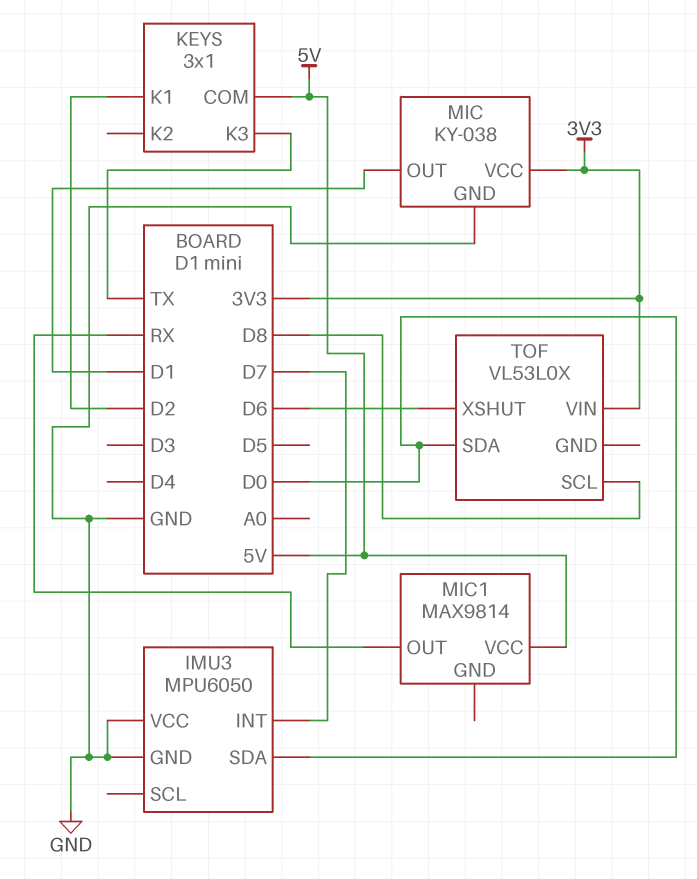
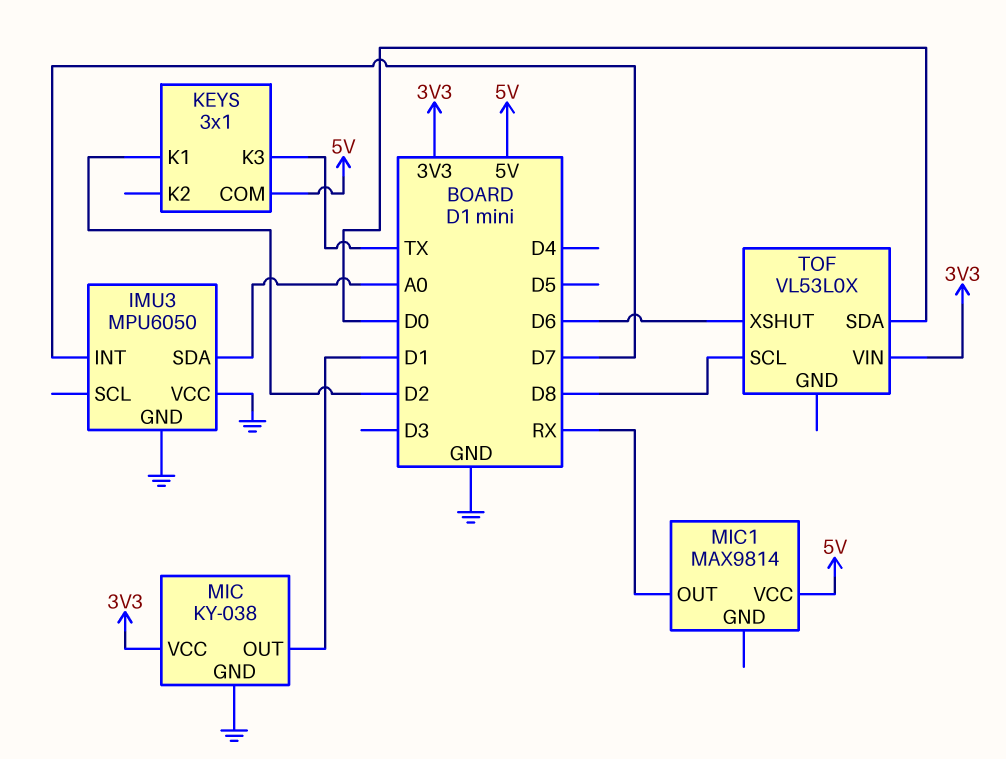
IMU3 pin SDA: D0 -> A0

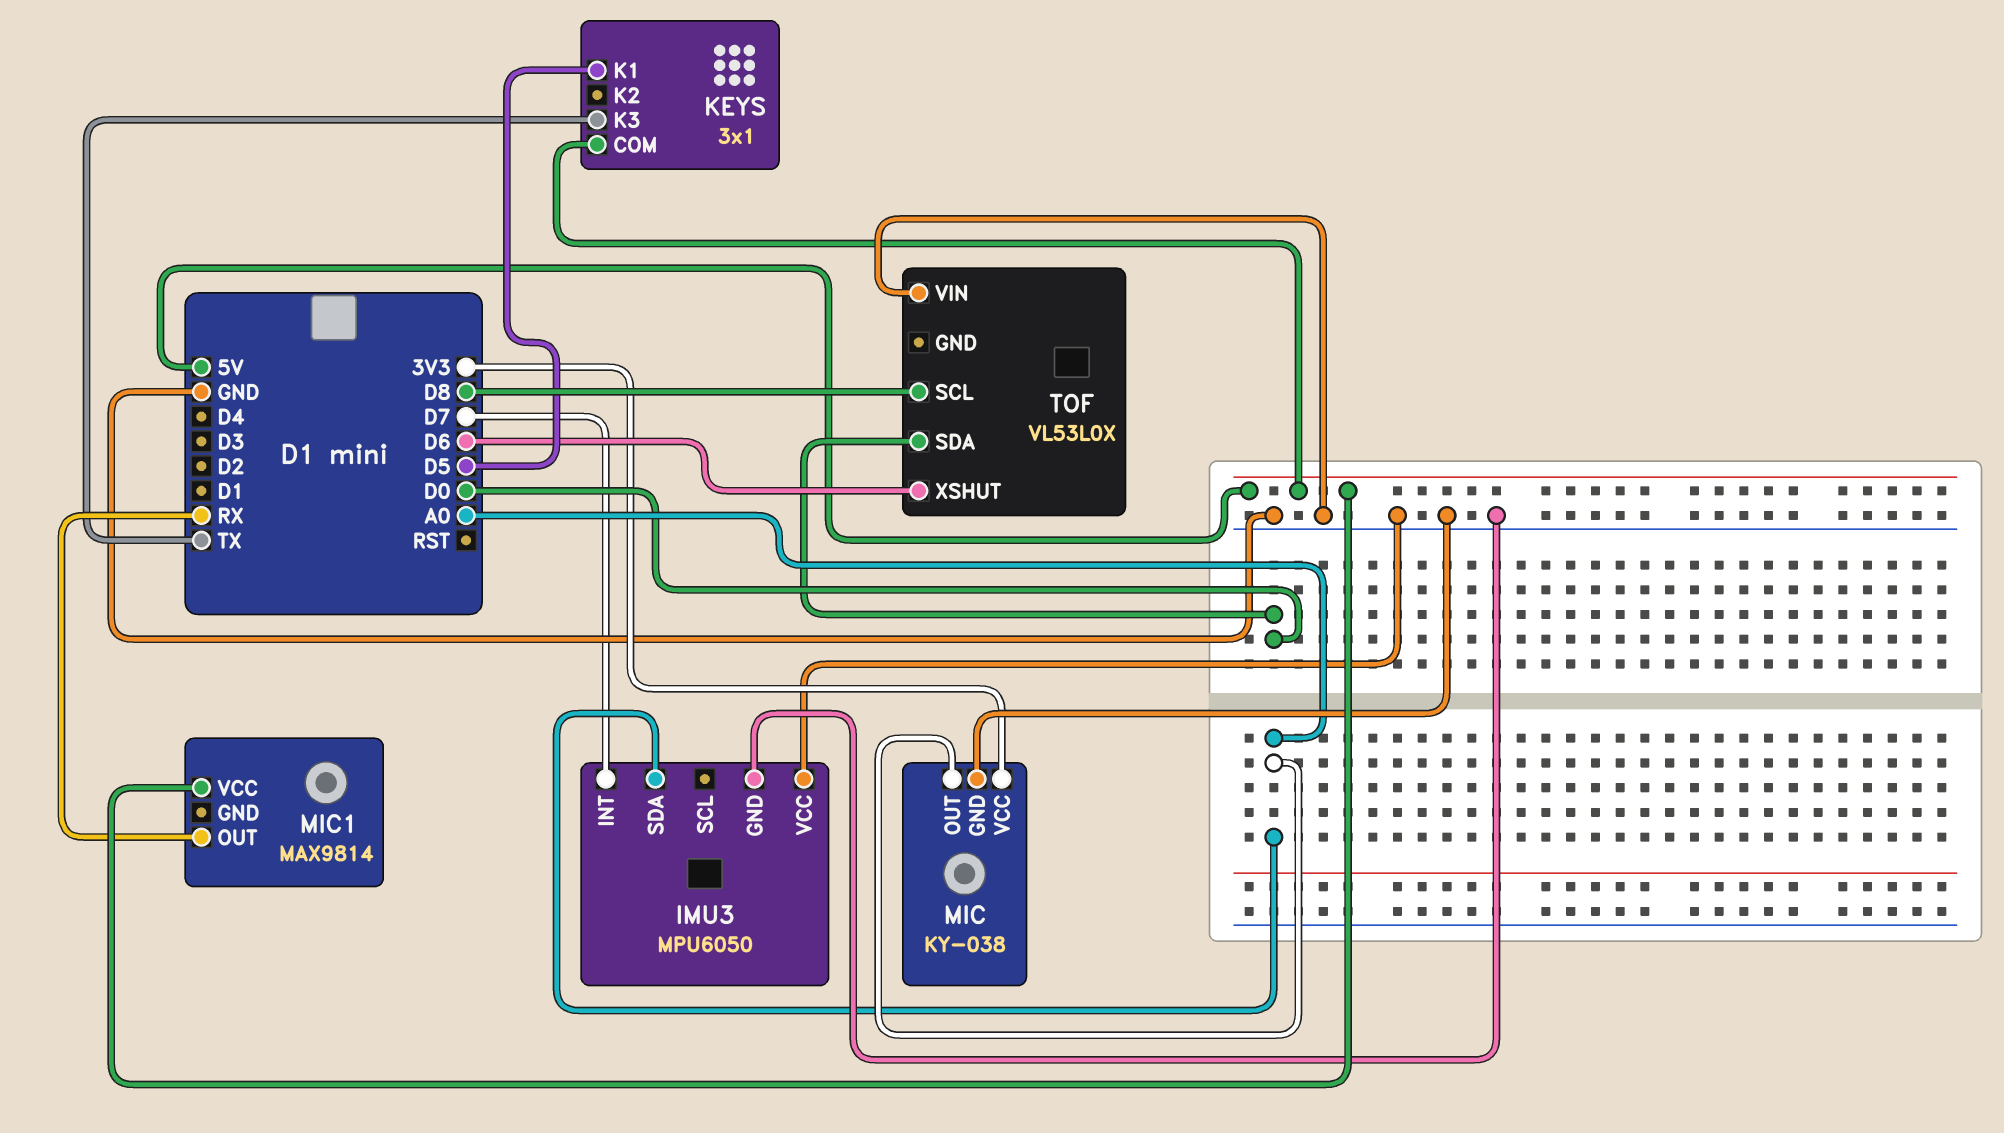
KEYS pin K1: D2 -> D5
MIC pin OUT: D1 -> A0
TOF pin VIN: 3V3 -> GND

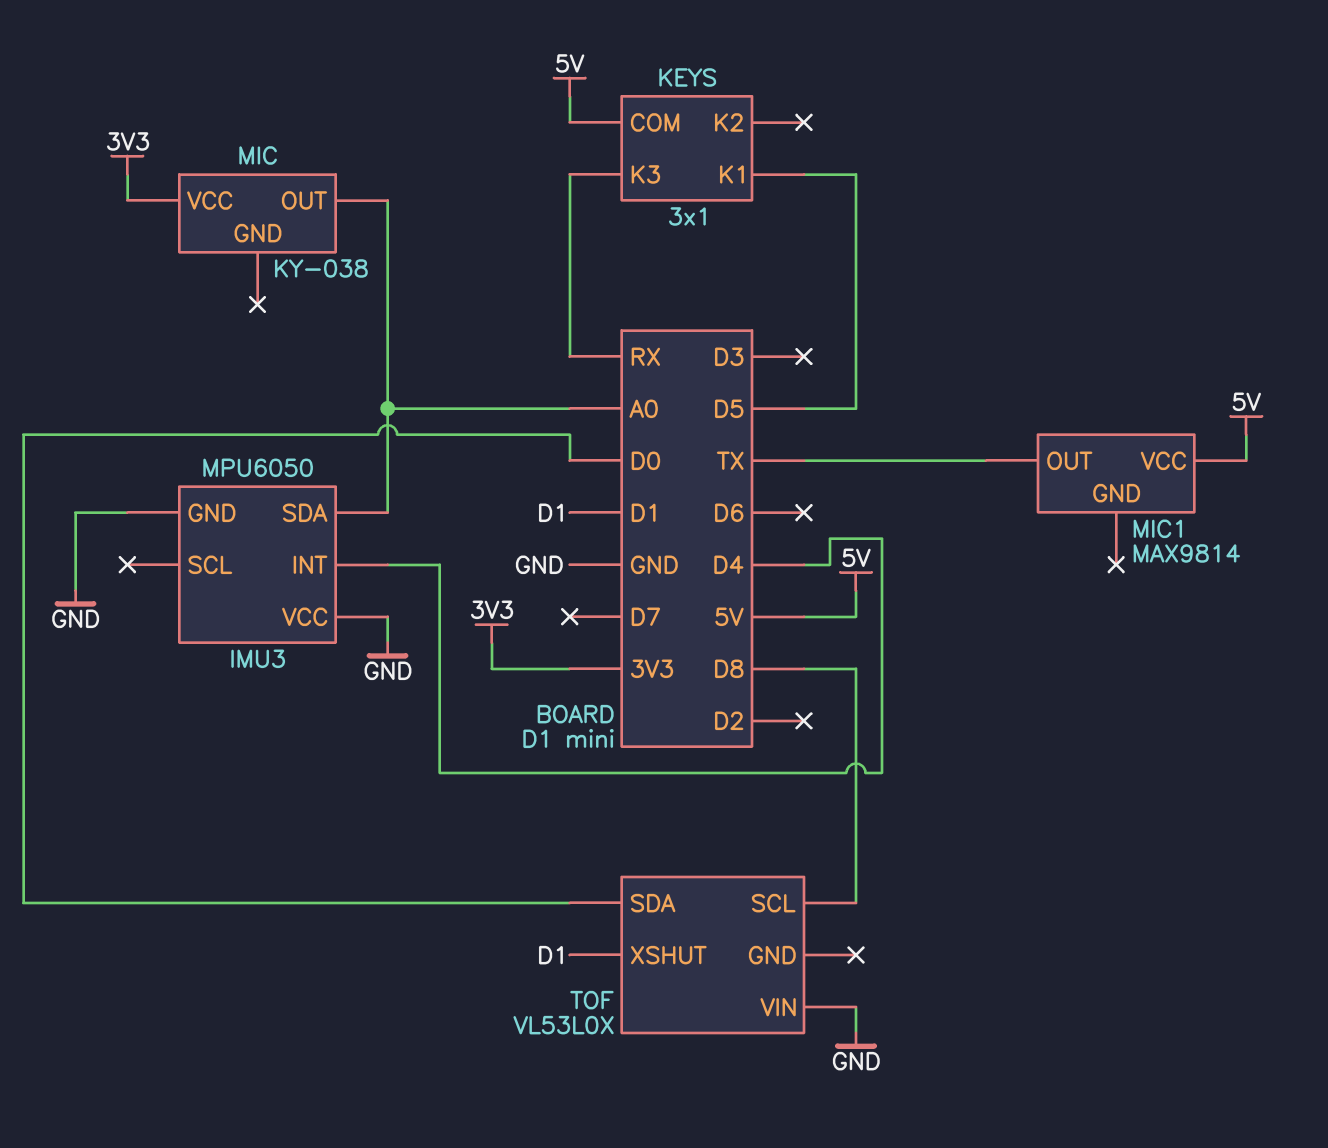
IMU3 pin INT: D7 -> D4
KEYS pin K3: TX -> RX
MIC pin GND: GND -> none
MIC1 pin OUT: RX -> TX
TOF pin XSHUT: D6 -> D1

